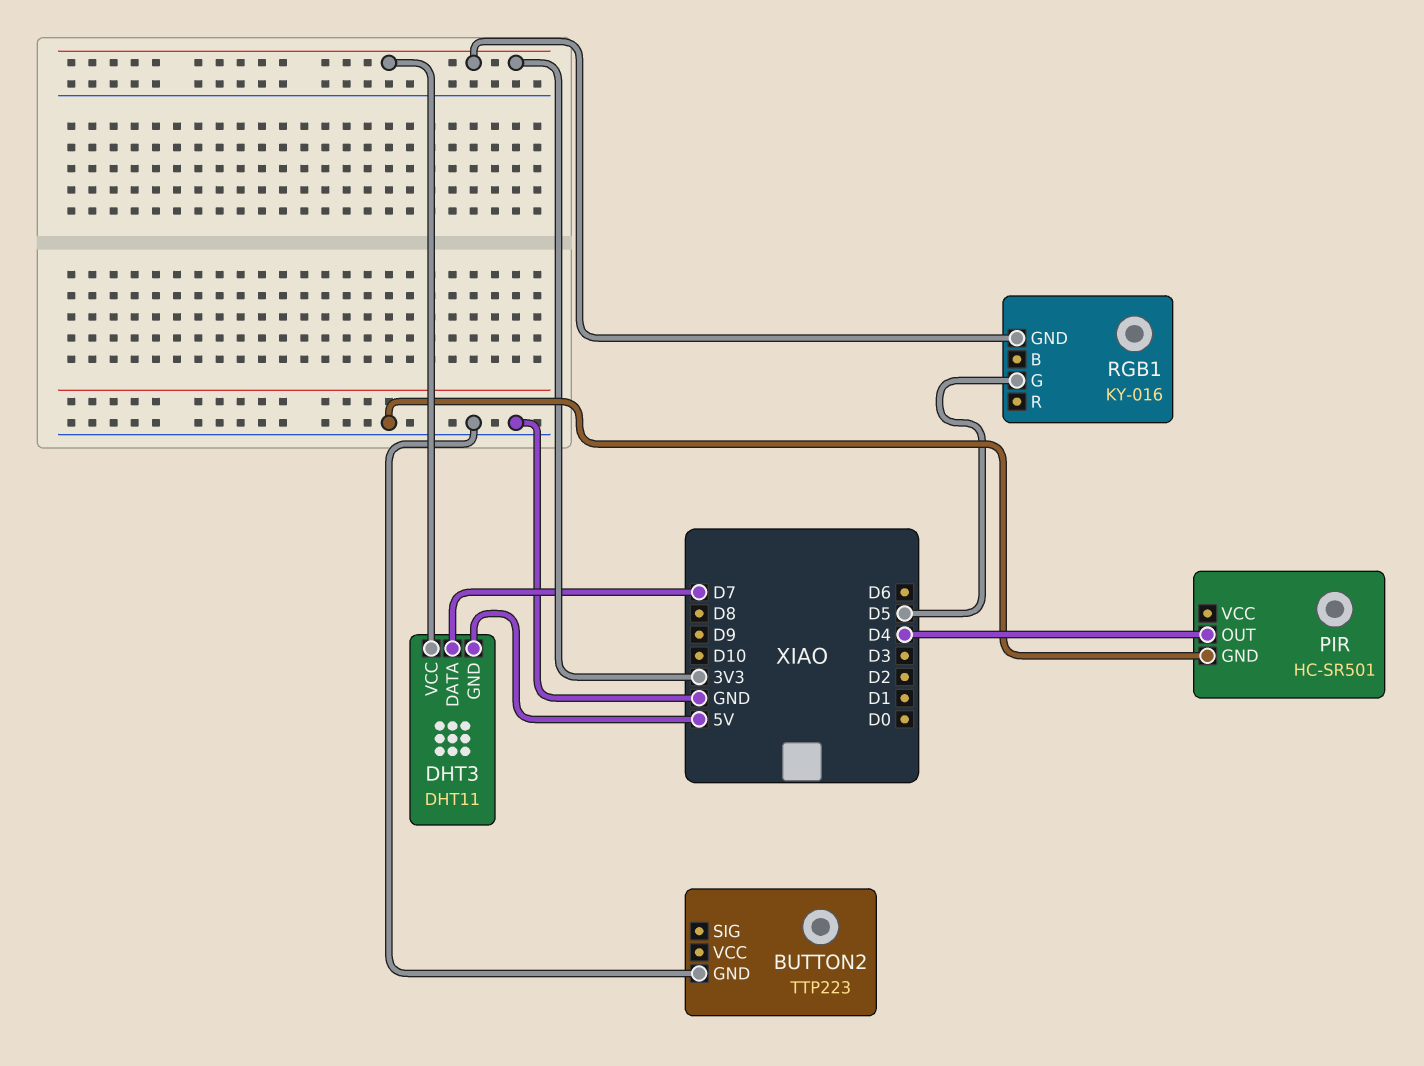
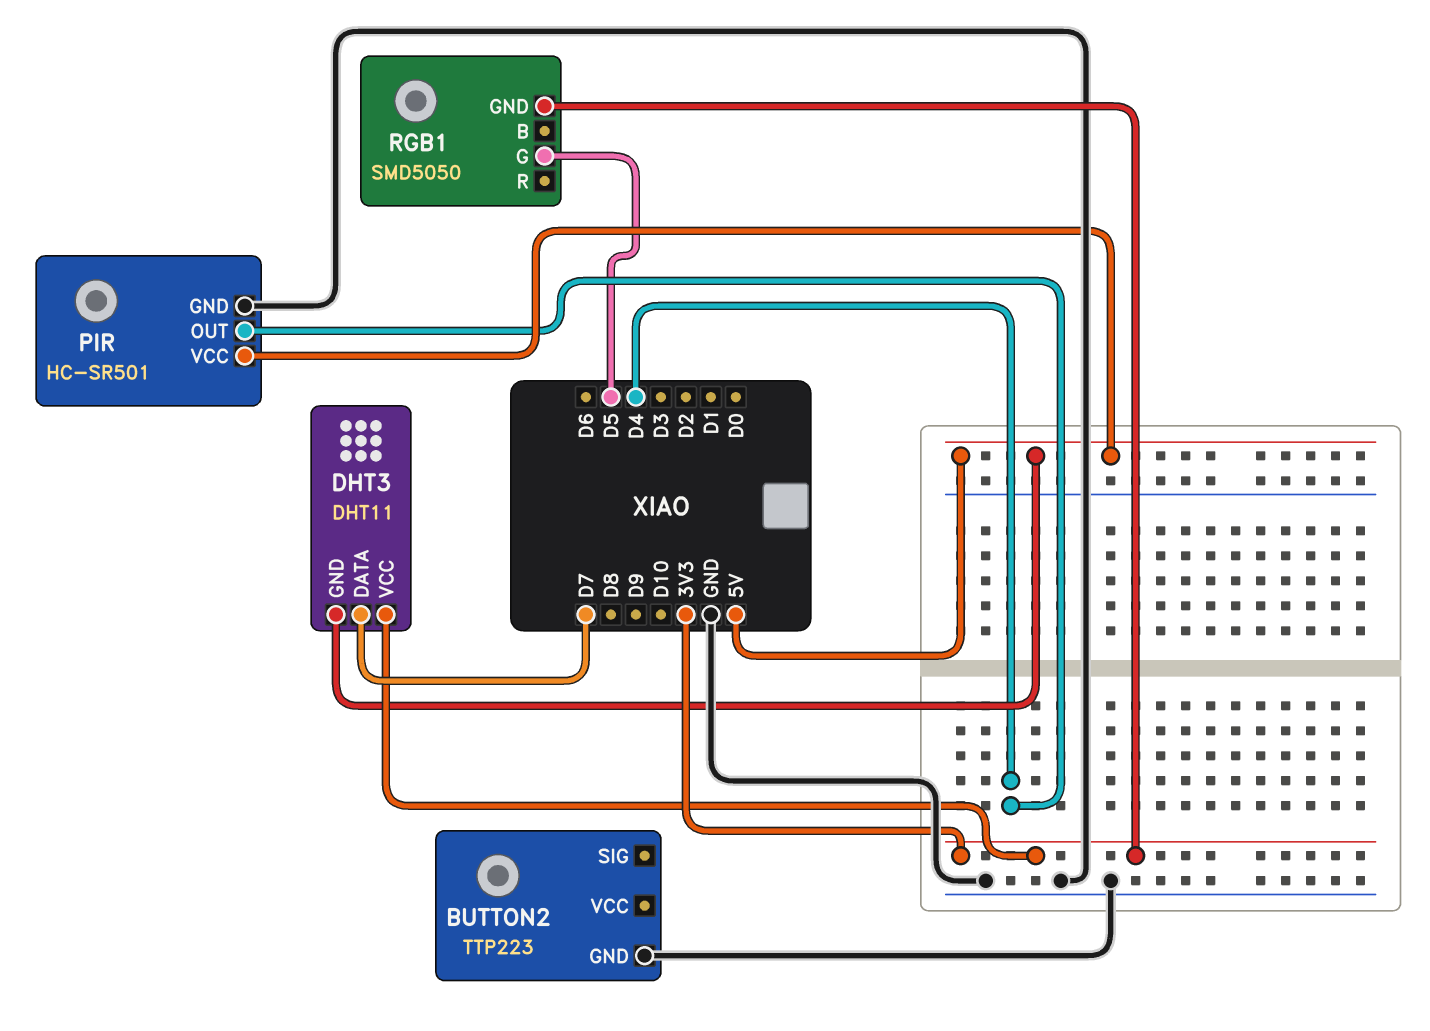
PIR pin VCC: none -> 5V
RGB1: KY-016 -> SMD5050

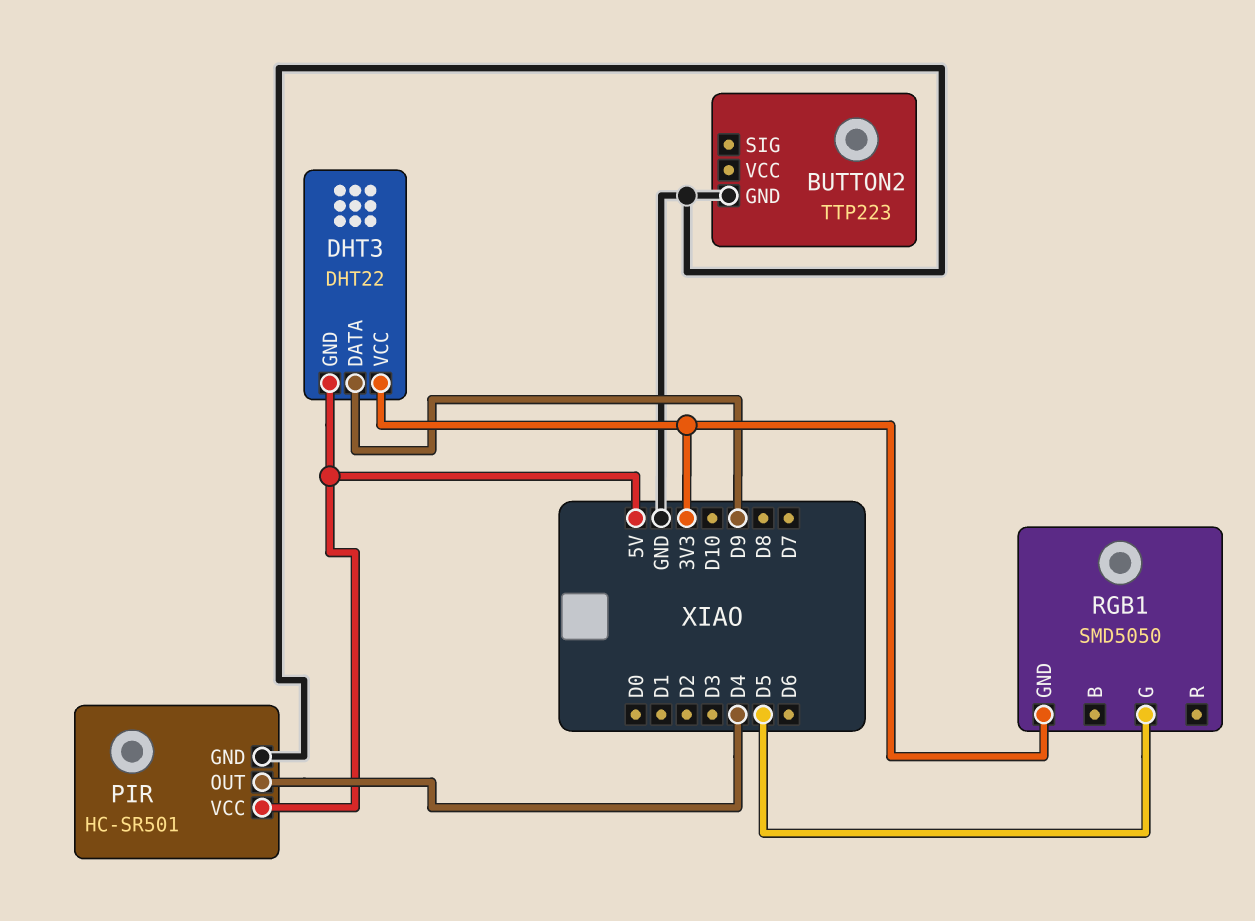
DHT3: DHT11 -> DHT22
DHT3 pin DATA: D7 -> D9

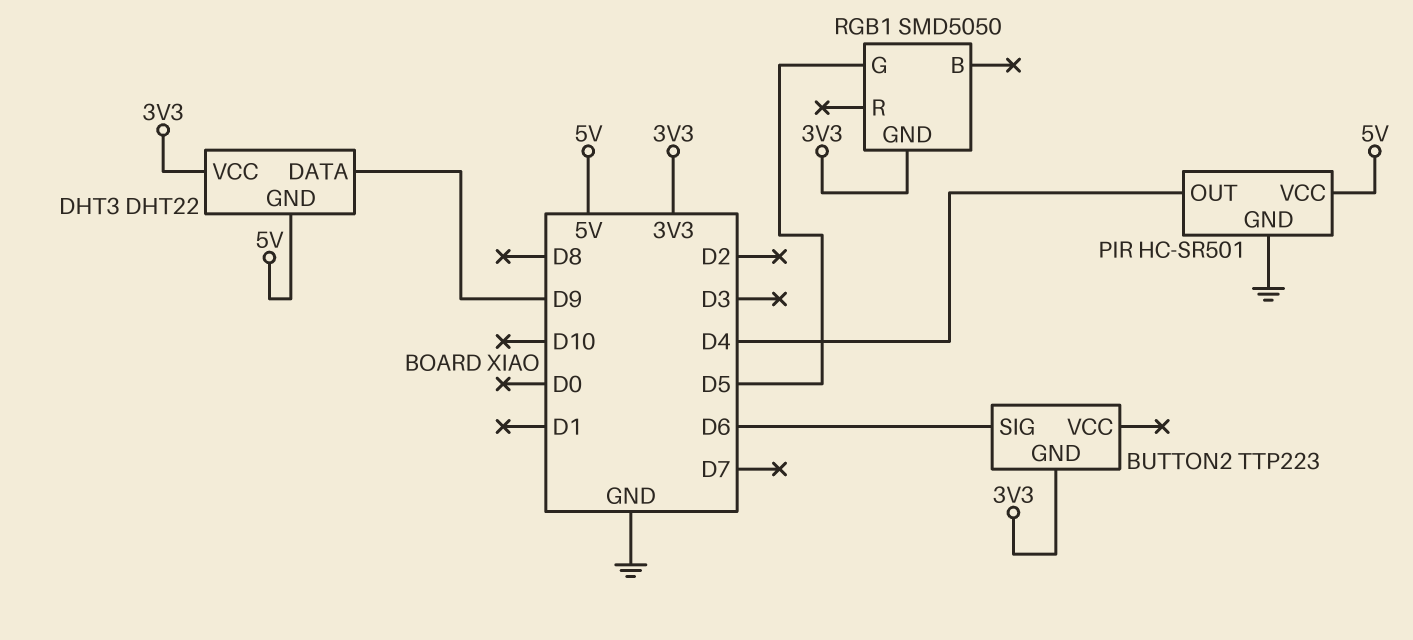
BUTTON2 pin GND: GND -> 3V3
BUTTON2 pin SIG: none -> D6

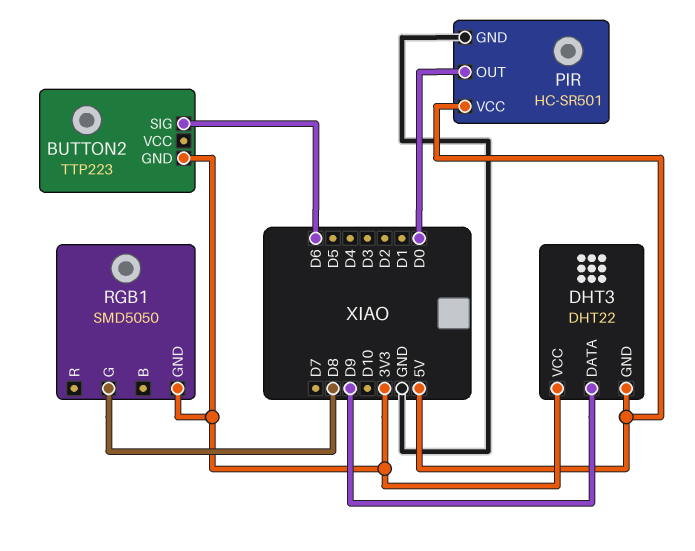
PIR pin OUT: D4 -> D0
RGB1 pin G: D5 -> D8

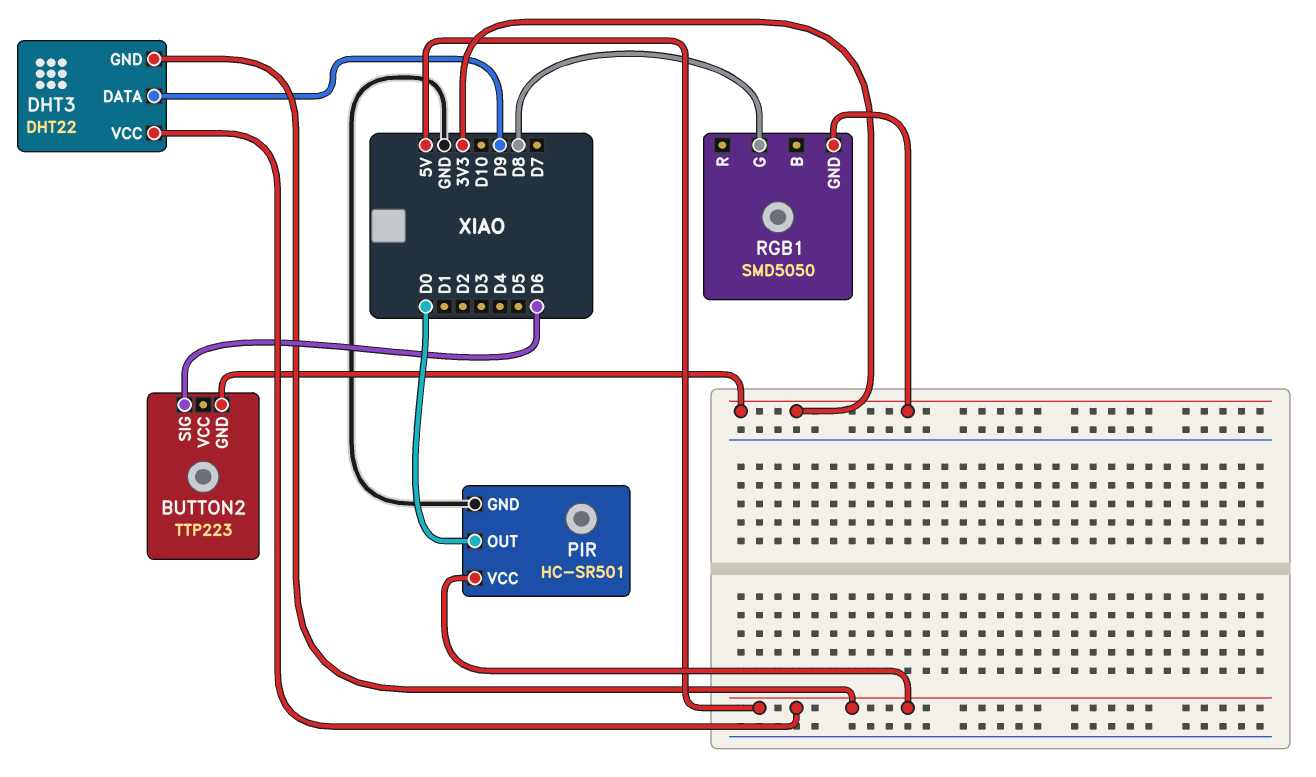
DHT3 pin VCC: 3V3 -> 5V

